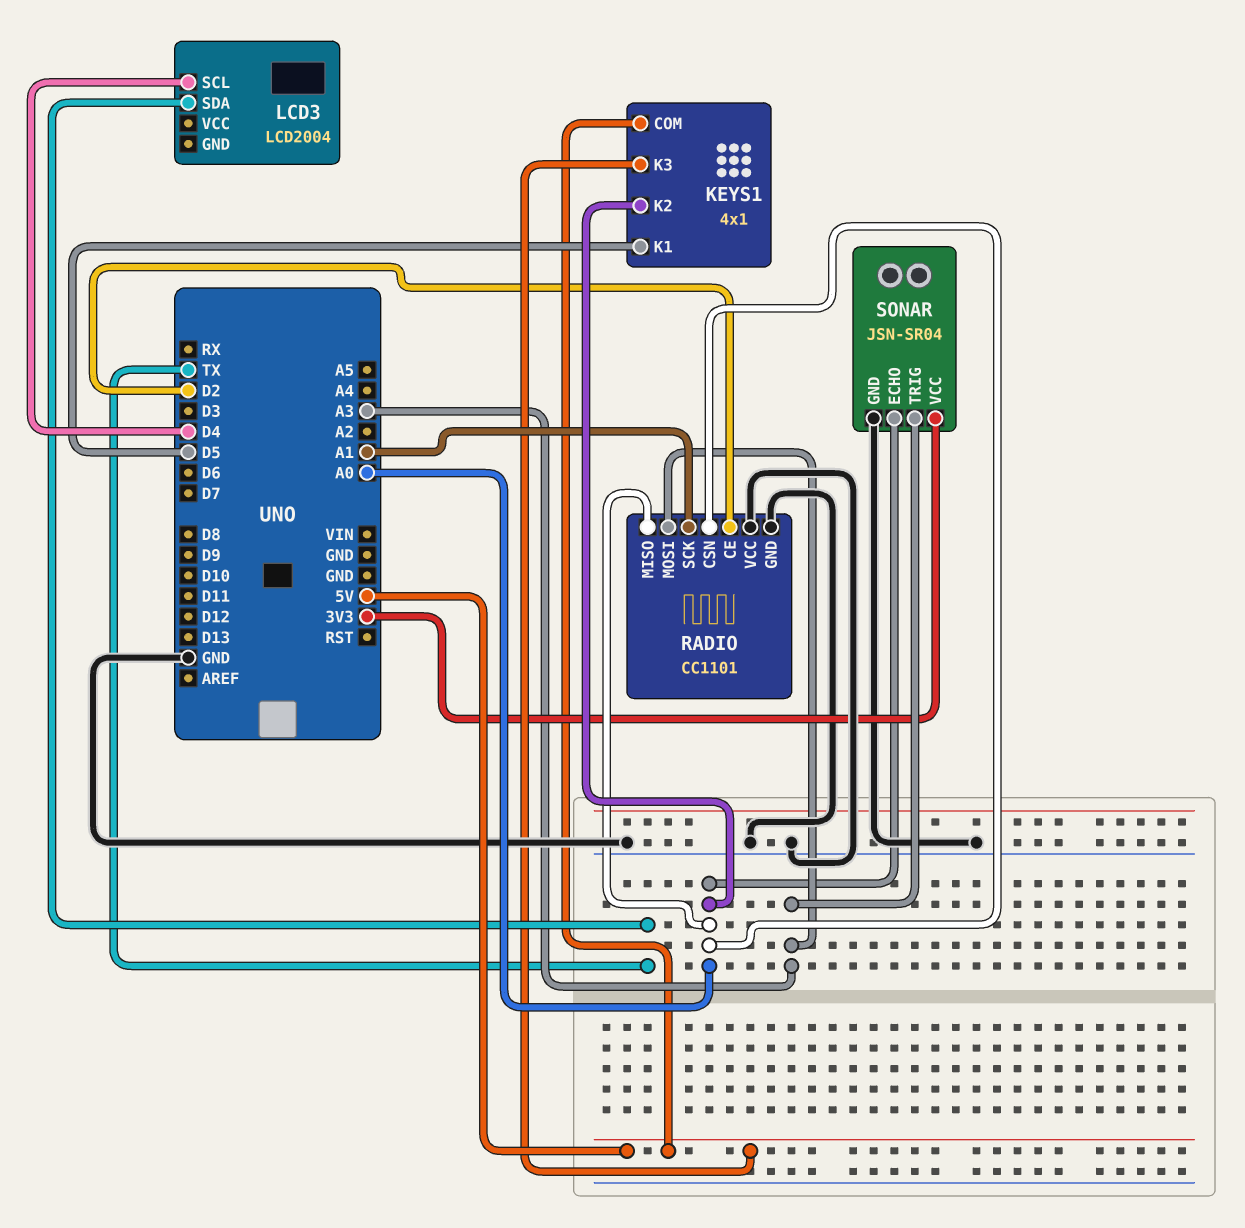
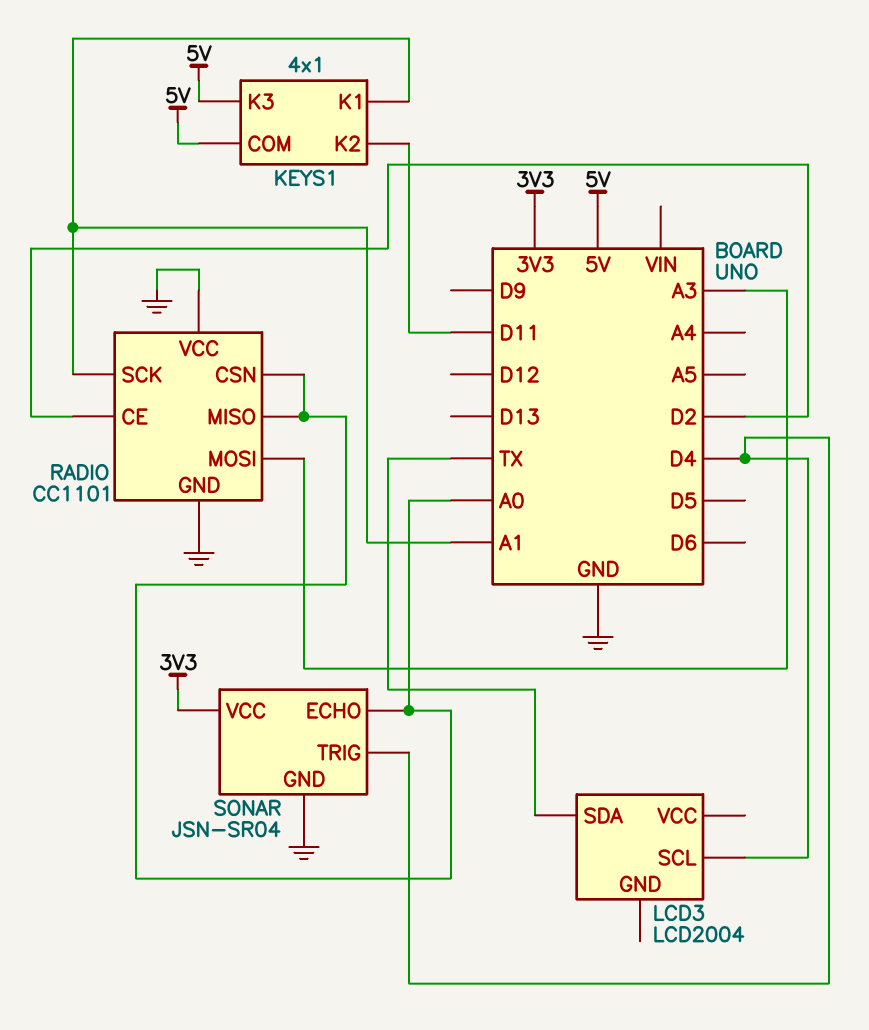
KEYS1 pin K1: D5 -> A1
KEYS1 pin K2: A0 -> D11
SONAR pin TRIG: A3 -> D4

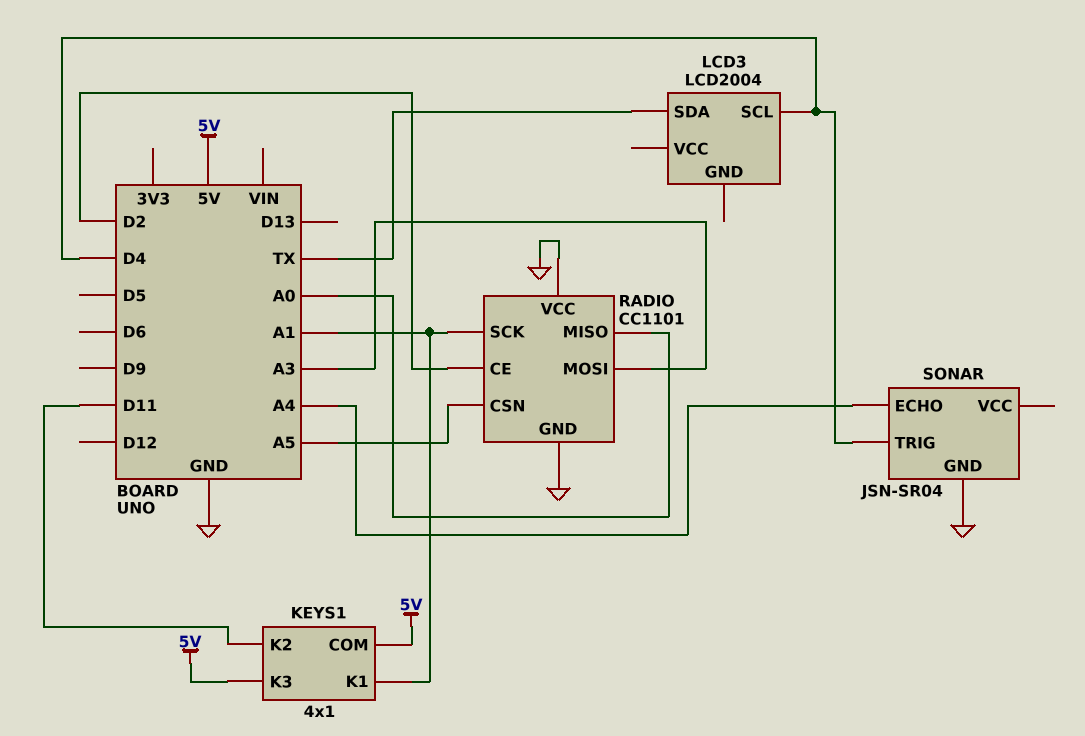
RADIO pin CSN: A0 -> A5
SONAR pin ECHO: A0 -> A4
SONAR pin VCC: 3V3 -> none

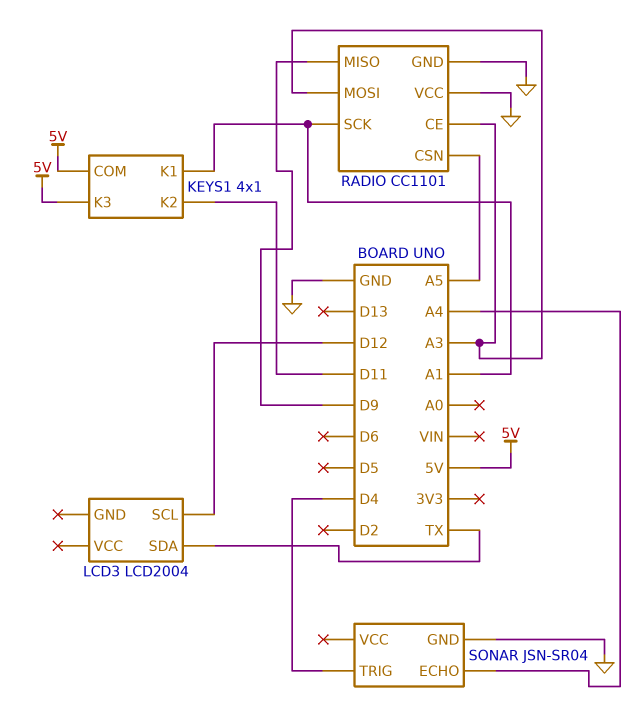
LCD3 pin SCL: D4 -> D12
RADIO pin CE: D2 -> A3
RADIO pin MISO: A0 -> D9

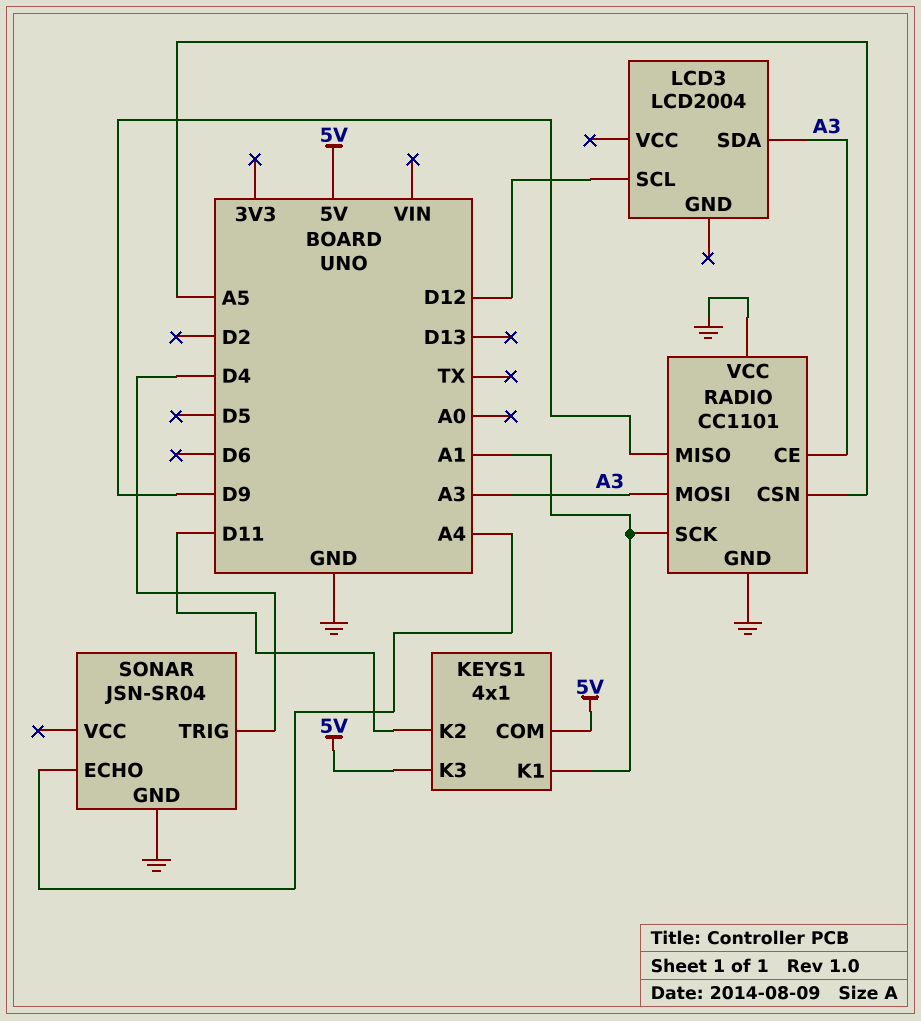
LCD3 pin SDA: TX -> A3

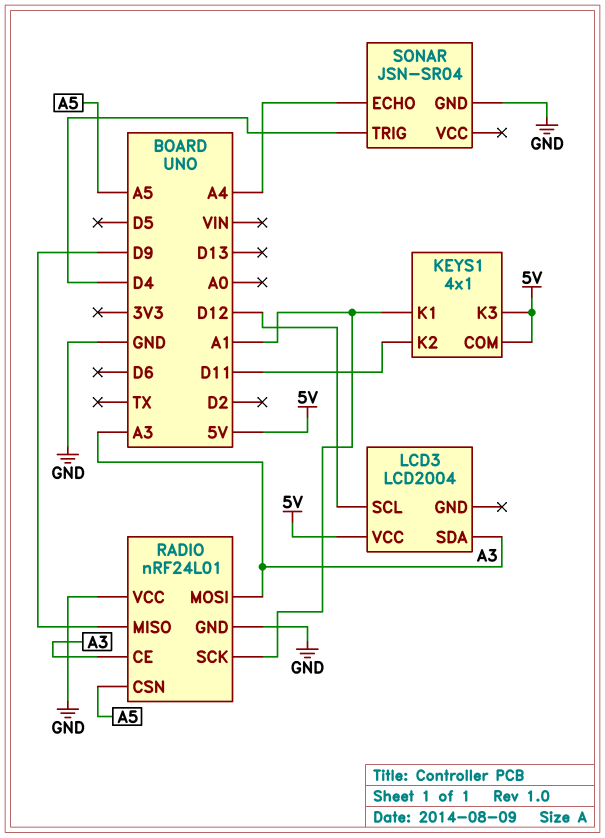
LCD3 pin VCC: none -> 5V
RADIO: CC1101 -> nRF24L01

